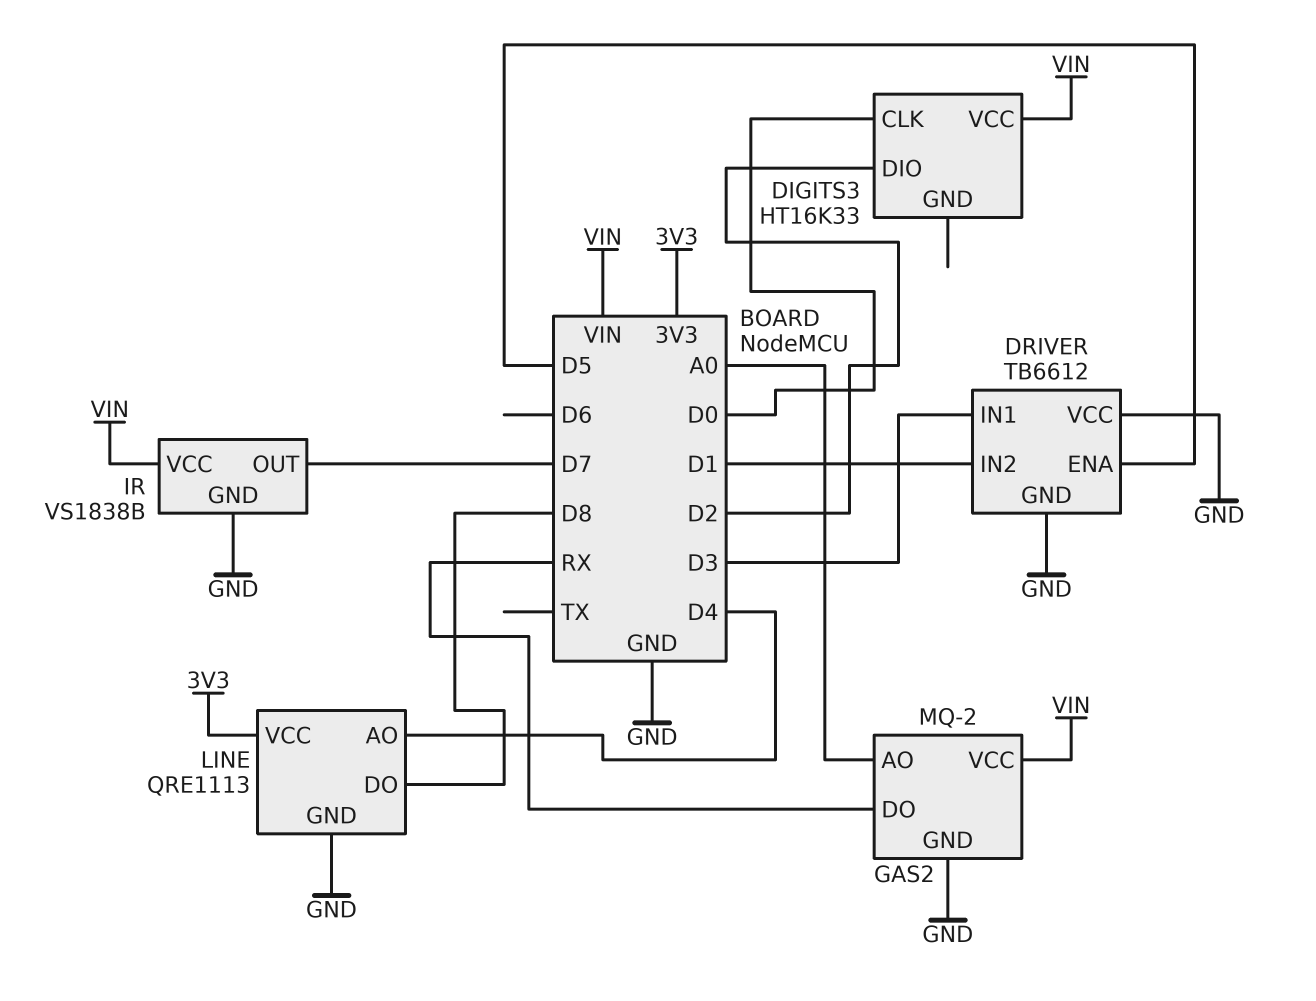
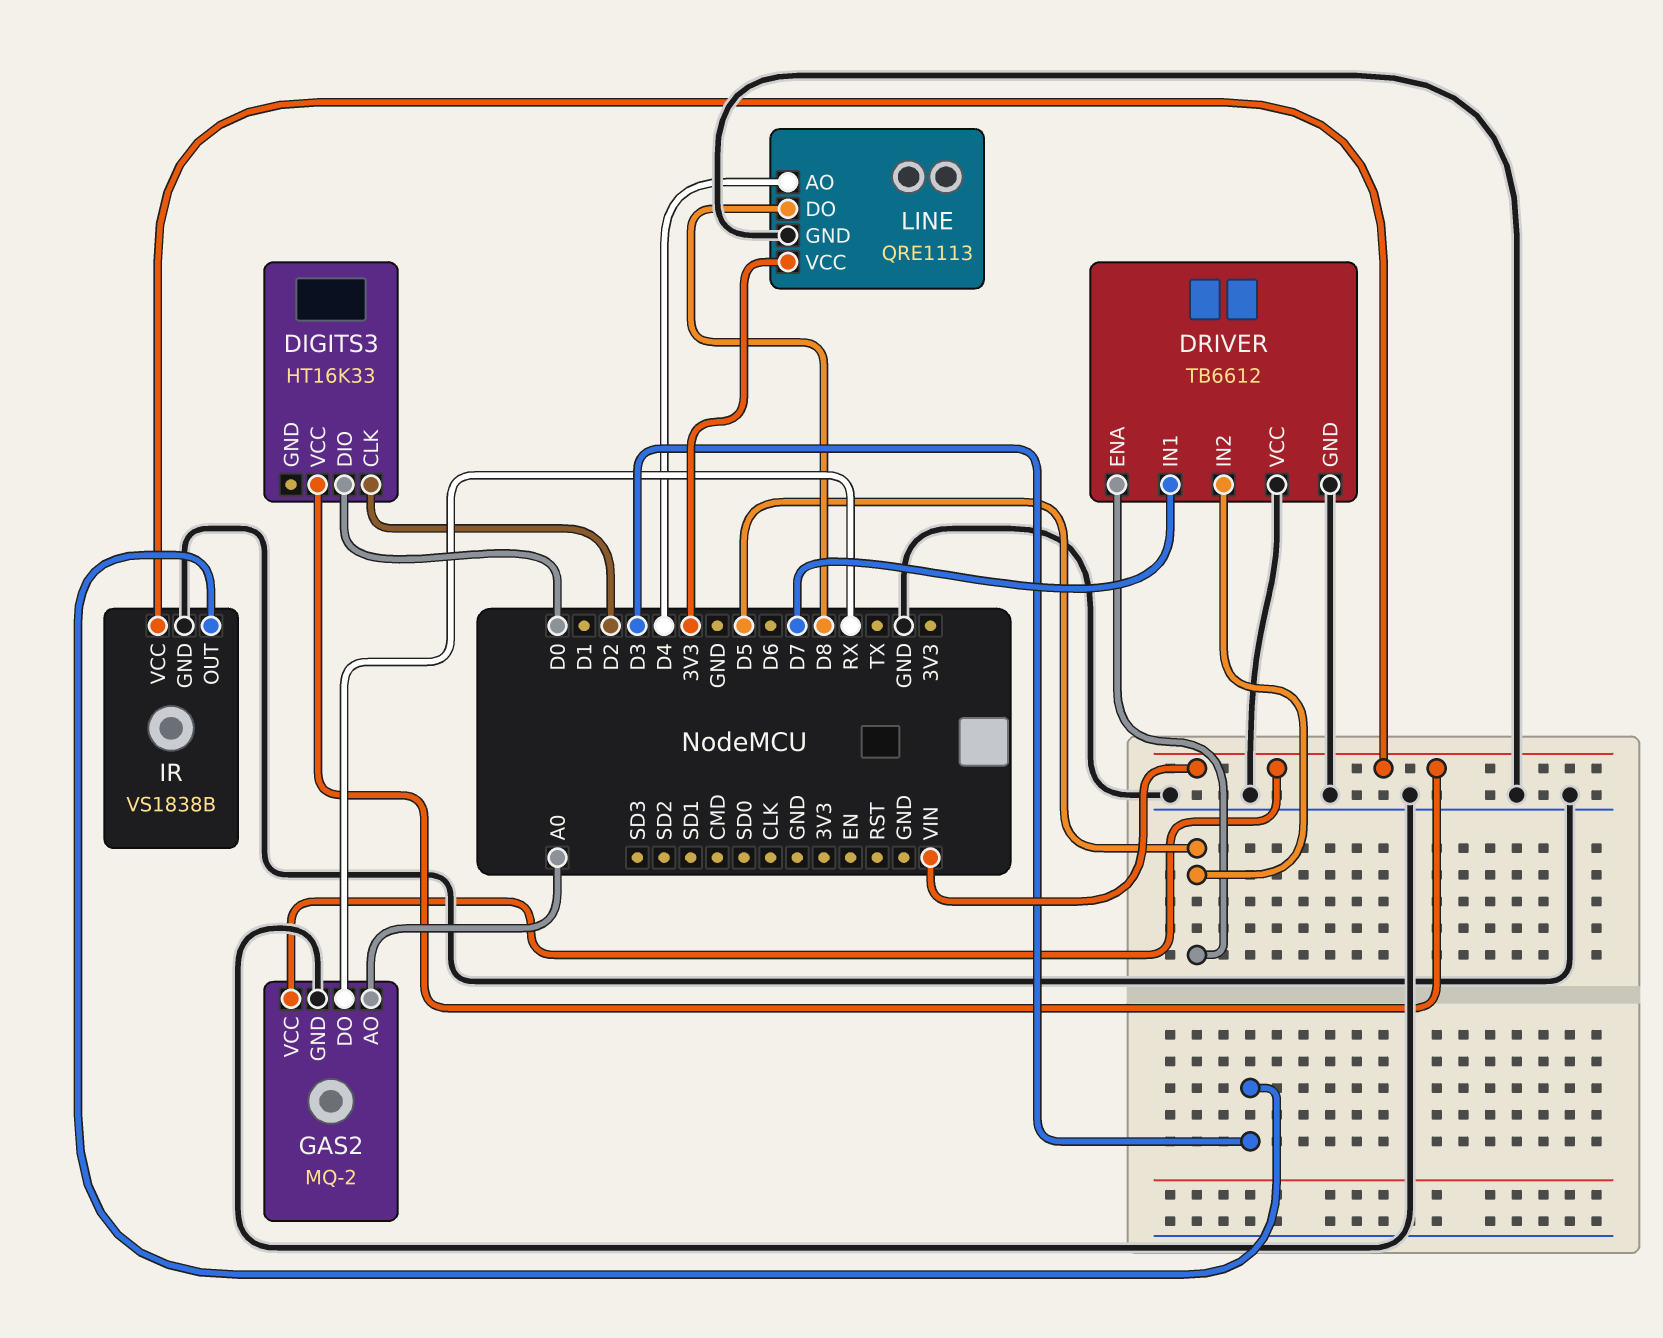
DIGITS3 pin CLK: D0 -> D2
DIGITS3 pin DIO: D2 -> D0
DRIVER pin IN1: D3 -> D7
DRIVER pin IN2: D1 -> D5
IR pin OUT: D7 -> D3

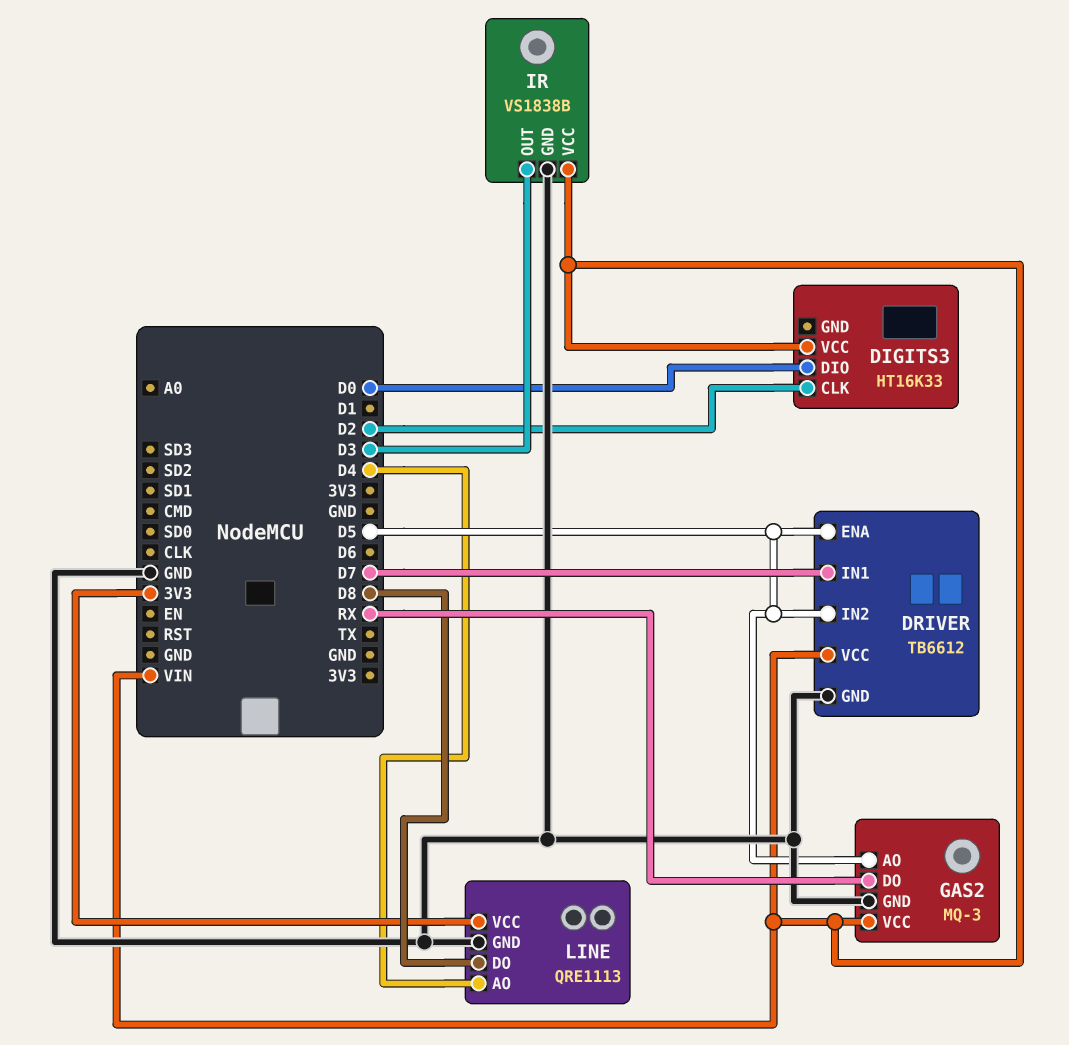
DRIVER pin VCC: GND -> VIN
GAS2: MQ-2 -> MQ-3
GAS2 pin AO: A0 -> D5

